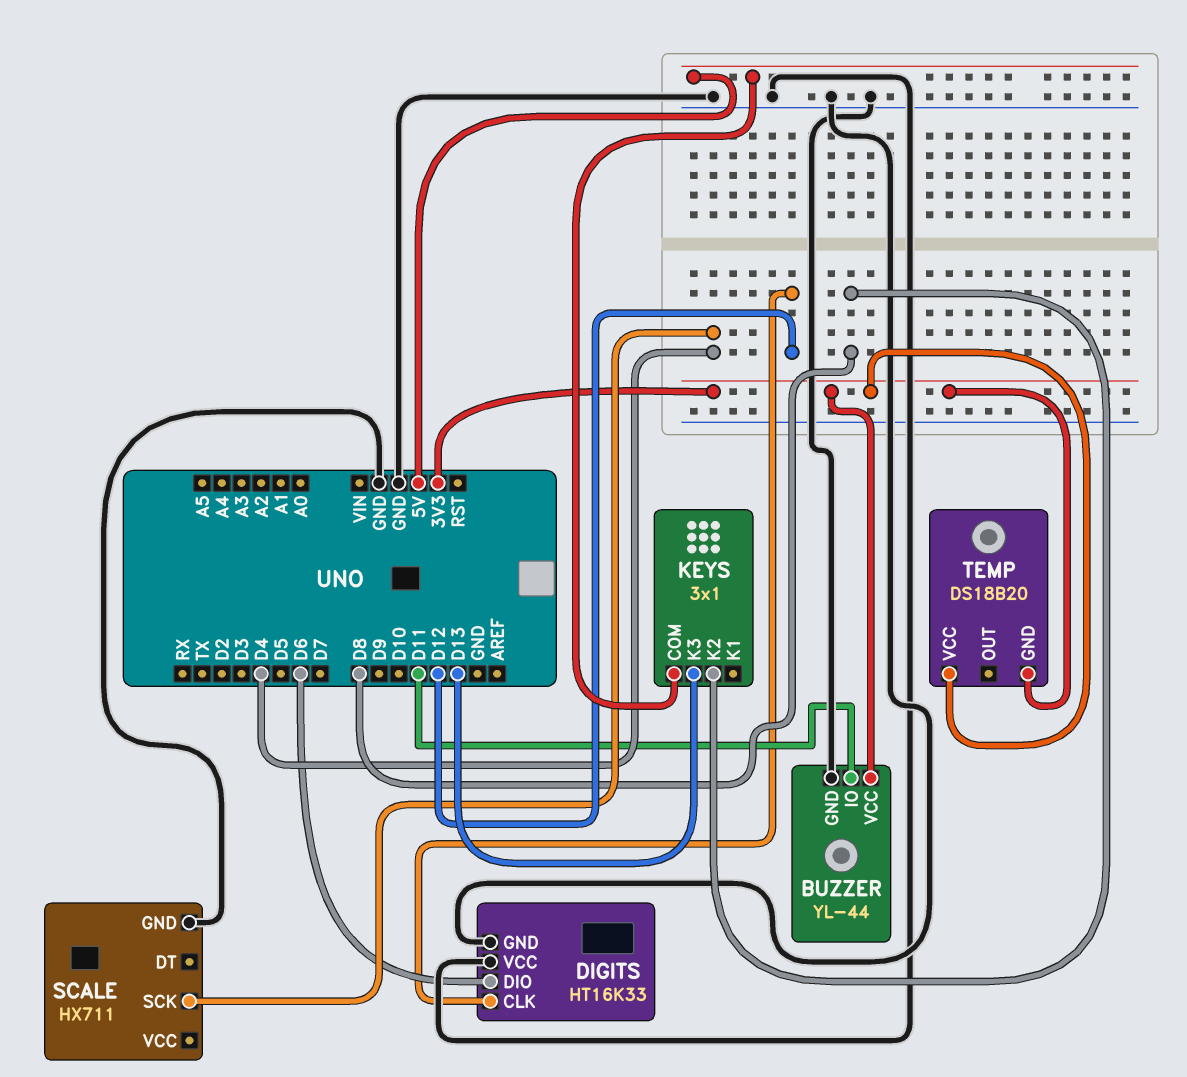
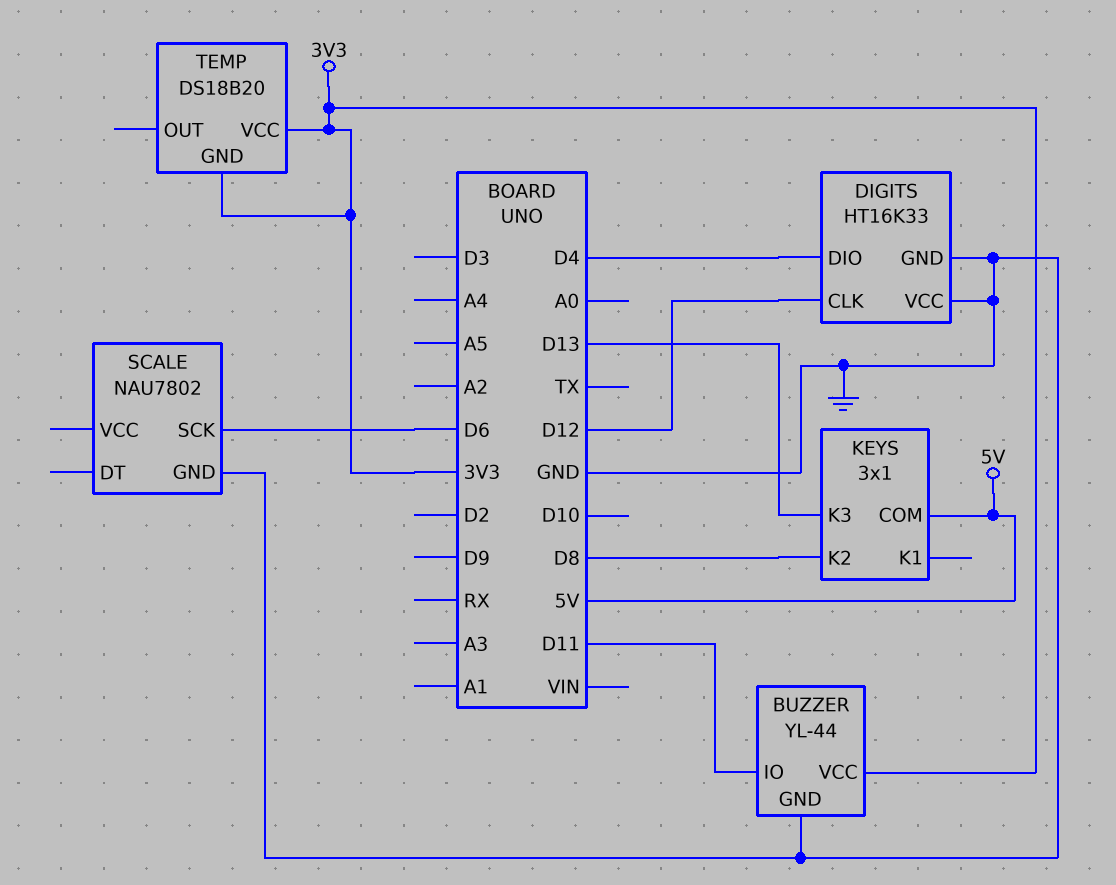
DIGITS pin DIO: D6 -> D4
SCALE: HX711 -> NAU7802
SCALE pin SCK: D4 -> D6

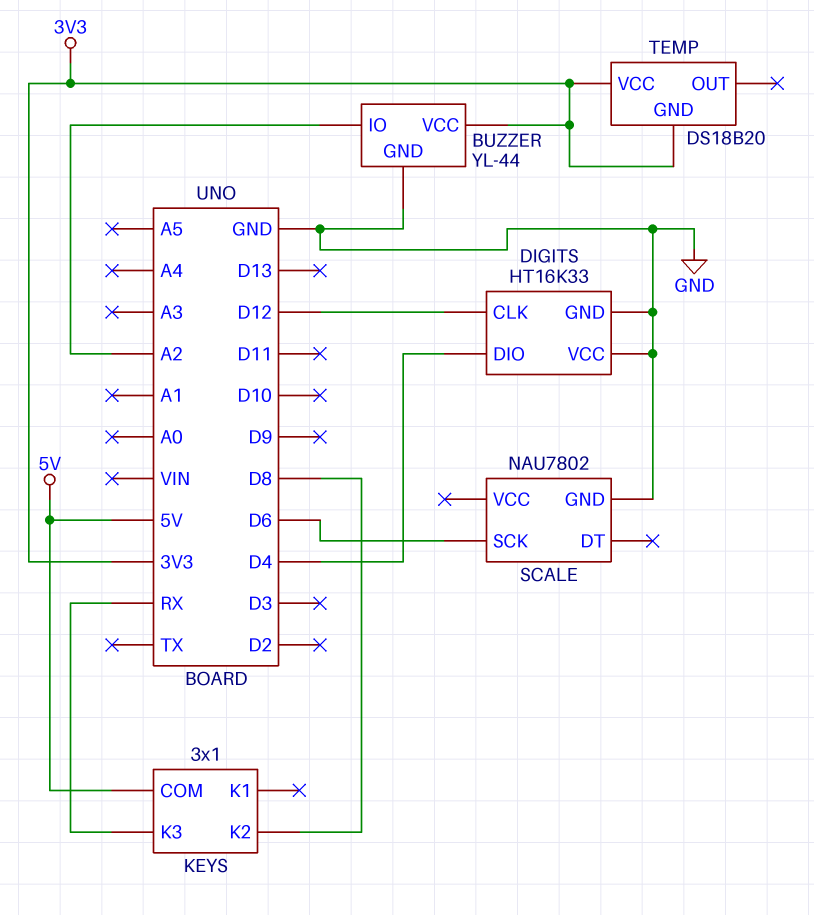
BUZZER pin IO: D11 -> A2
KEYS pin K3: D13 -> RX

